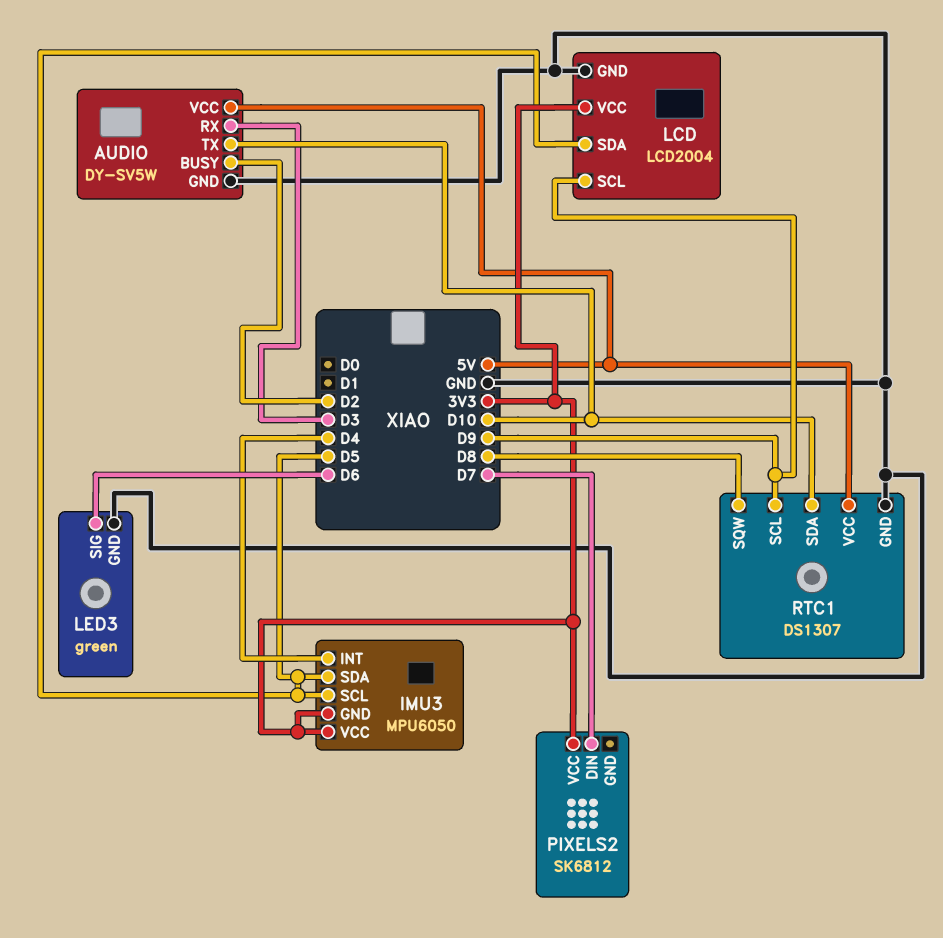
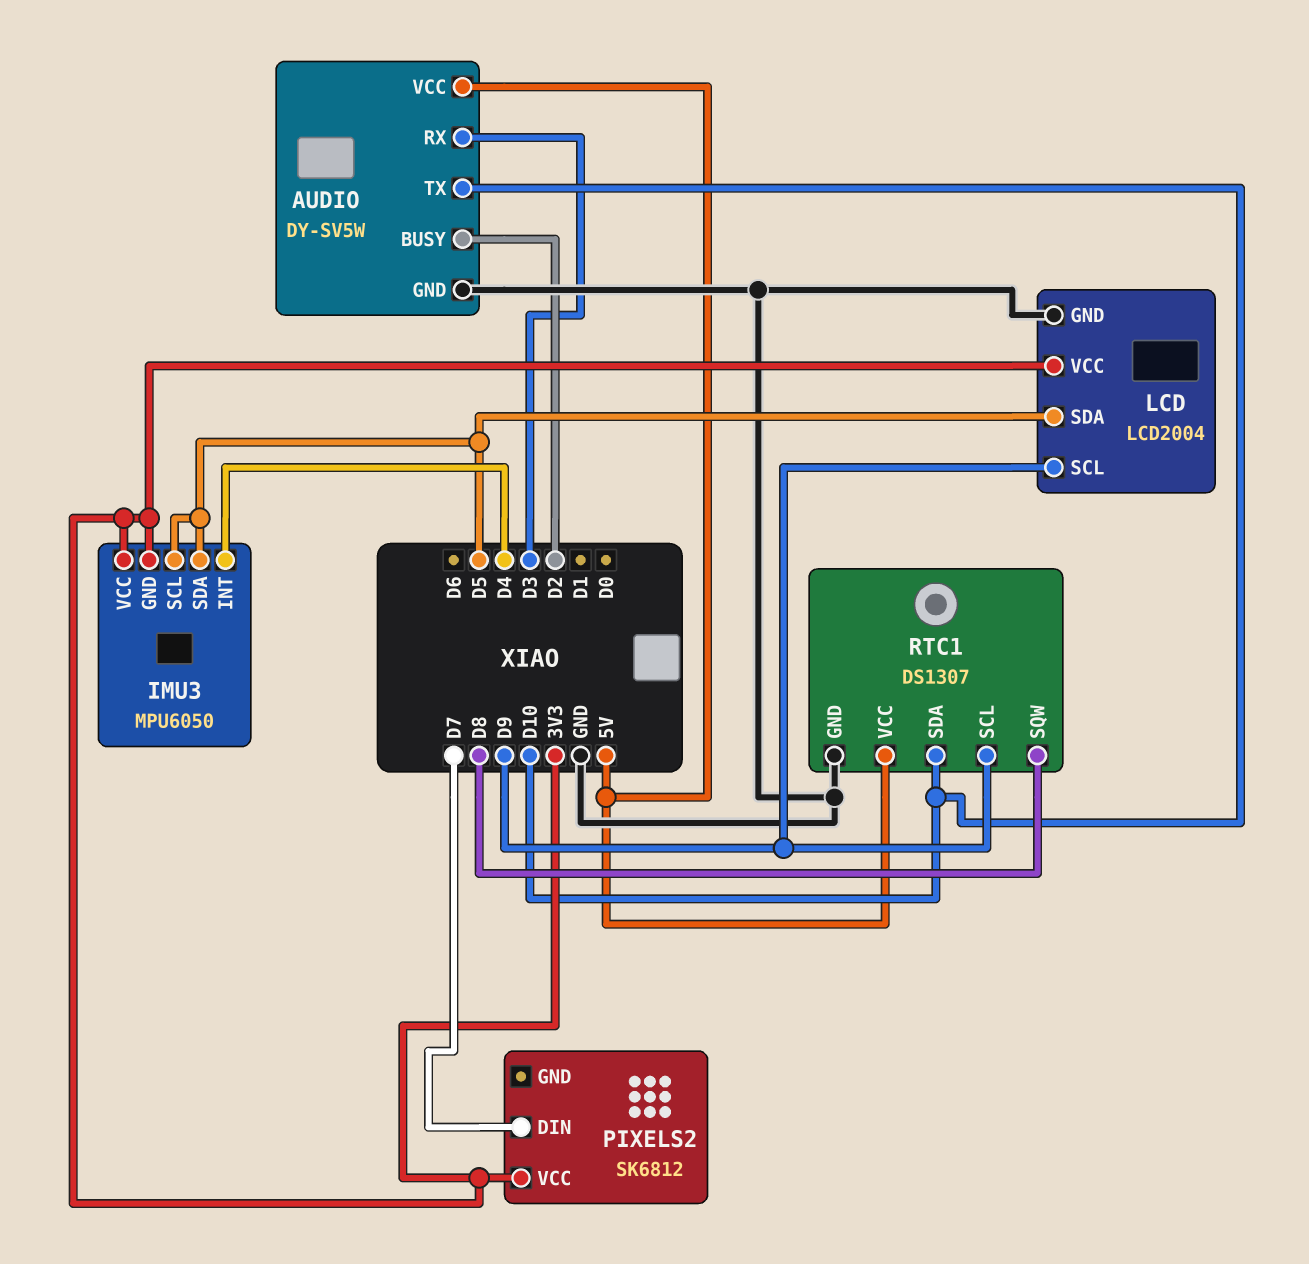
LED3: green -> none
LED3 pin GND: GND -> none
LED3 pin SIG: D6 -> none

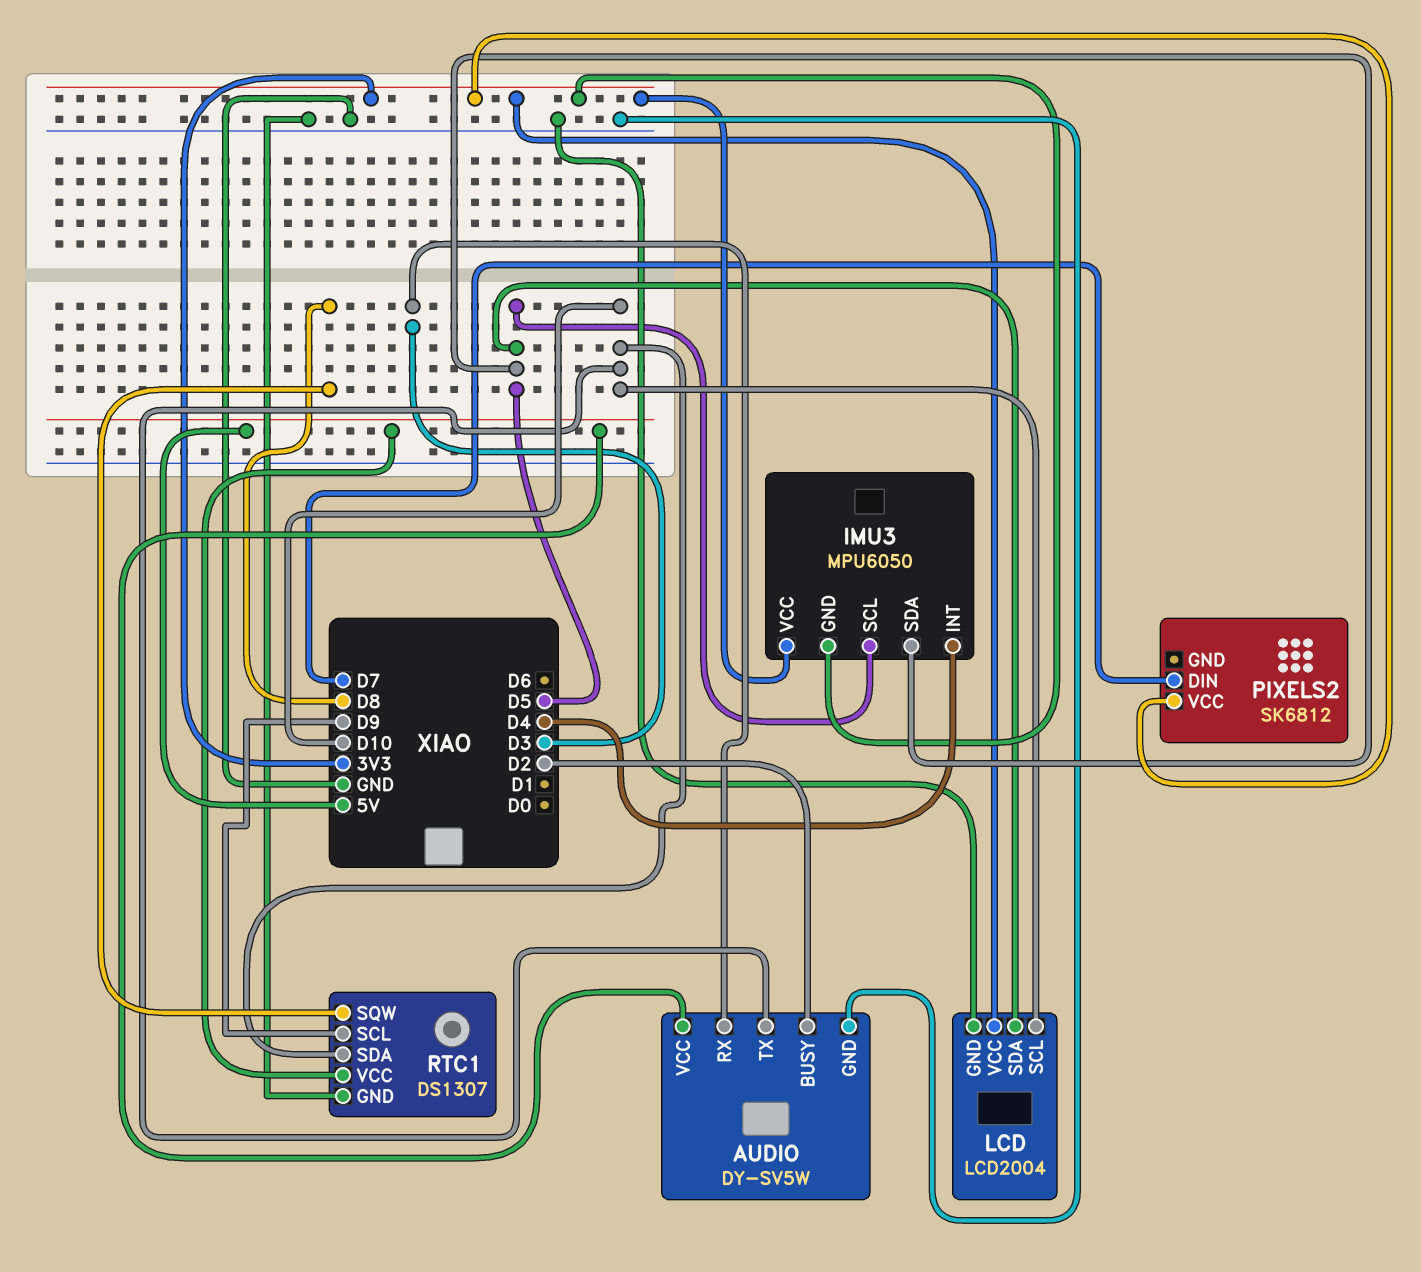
LCD pin SCL: D9 -> D10

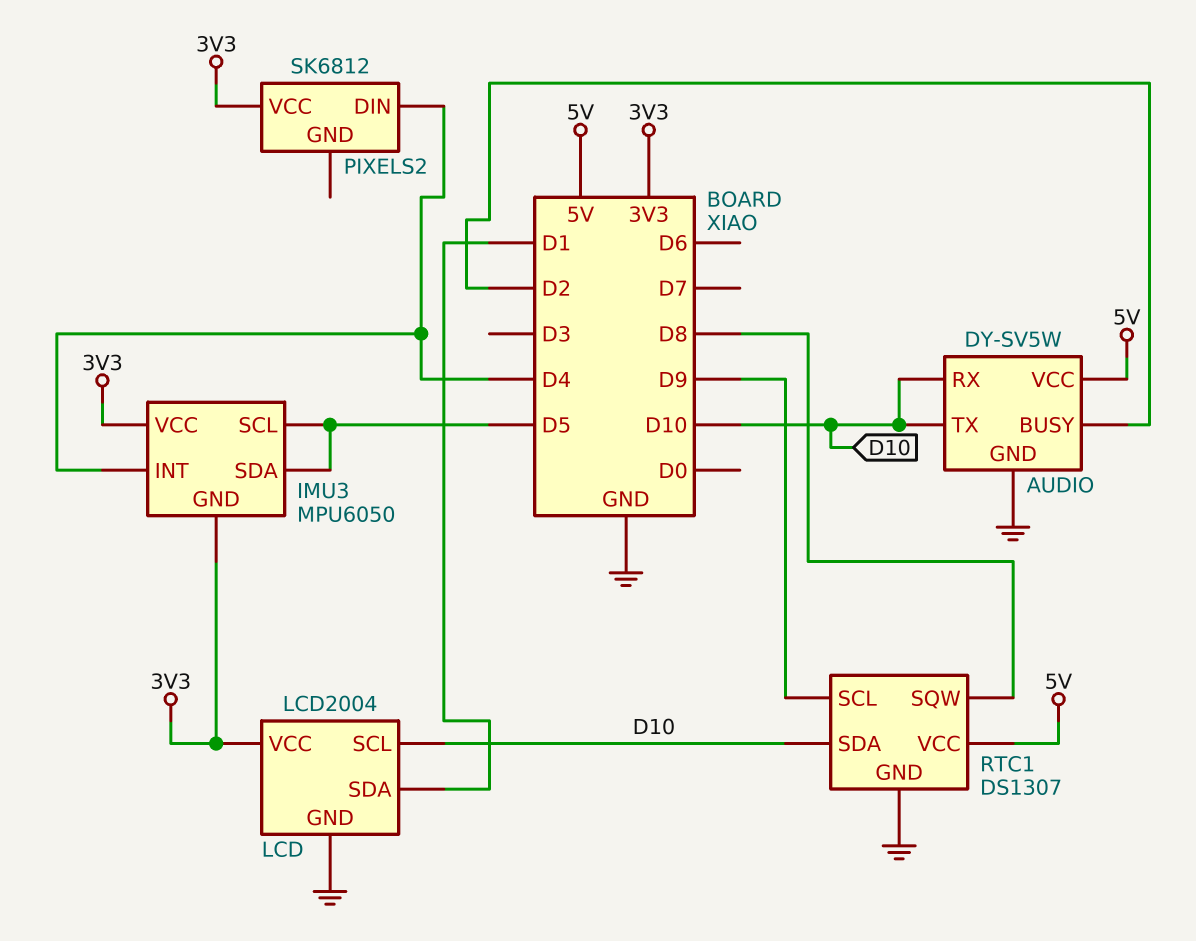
AUDIO pin RX: D3 -> D10
LCD pin SDA: D5 -> D1
PIXELS2 pin DIN: D7 -> D4

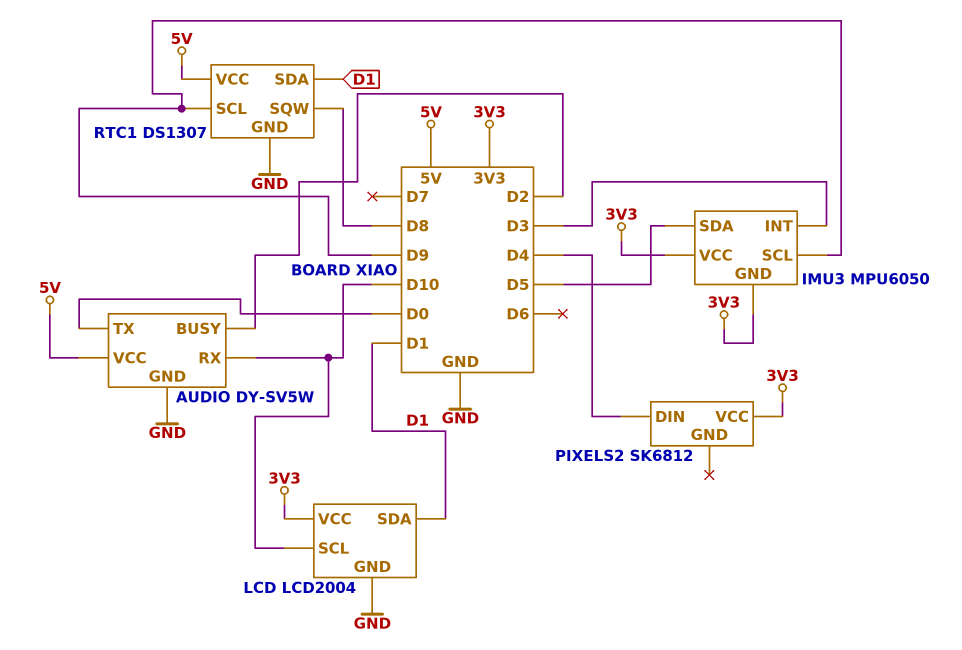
AUDIO pin TX: D10 -> D0
IMU3 pin INT: D4 -> D3
IMU3 pin SCL: D5 -> D9
RTC1 pin SDA: D10 -> D1

